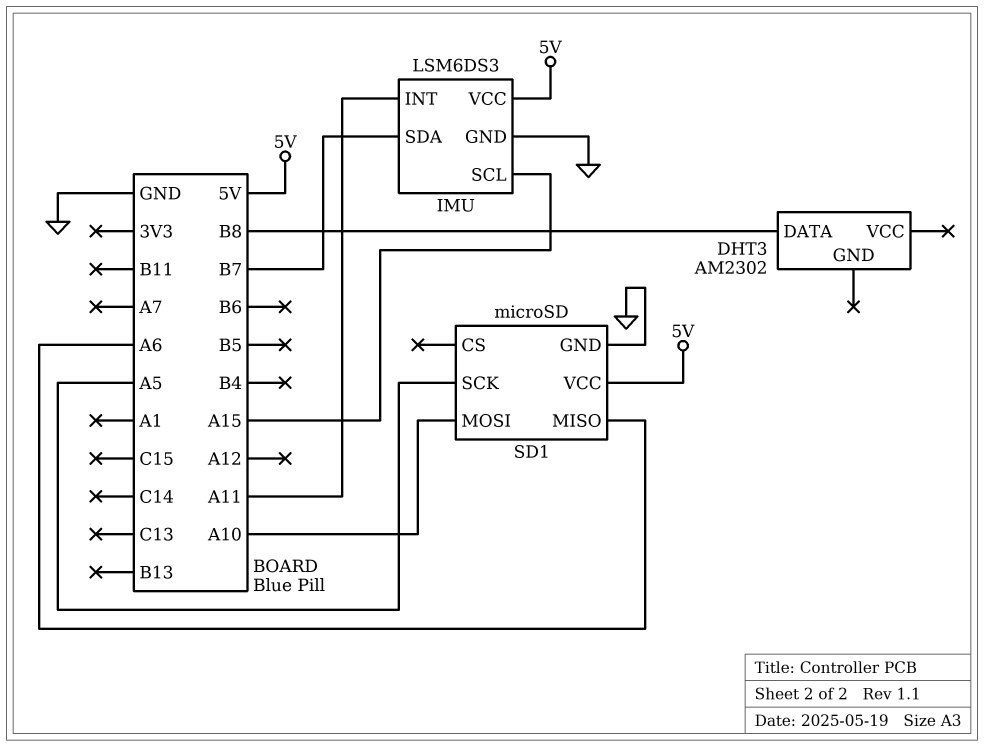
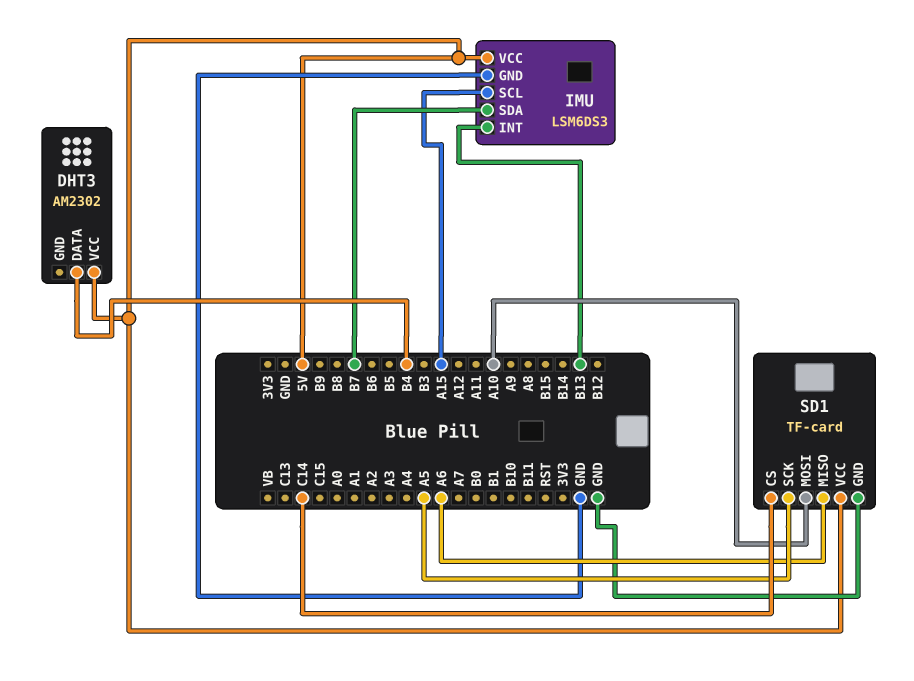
DHT3 pin DATA: B8 -> B4
DHT3 pin VCC: none -> 5V
IMU pin INT: A11 -> B13
SD1: microSD -> TF-card
SD1 pin CS: none -> C14

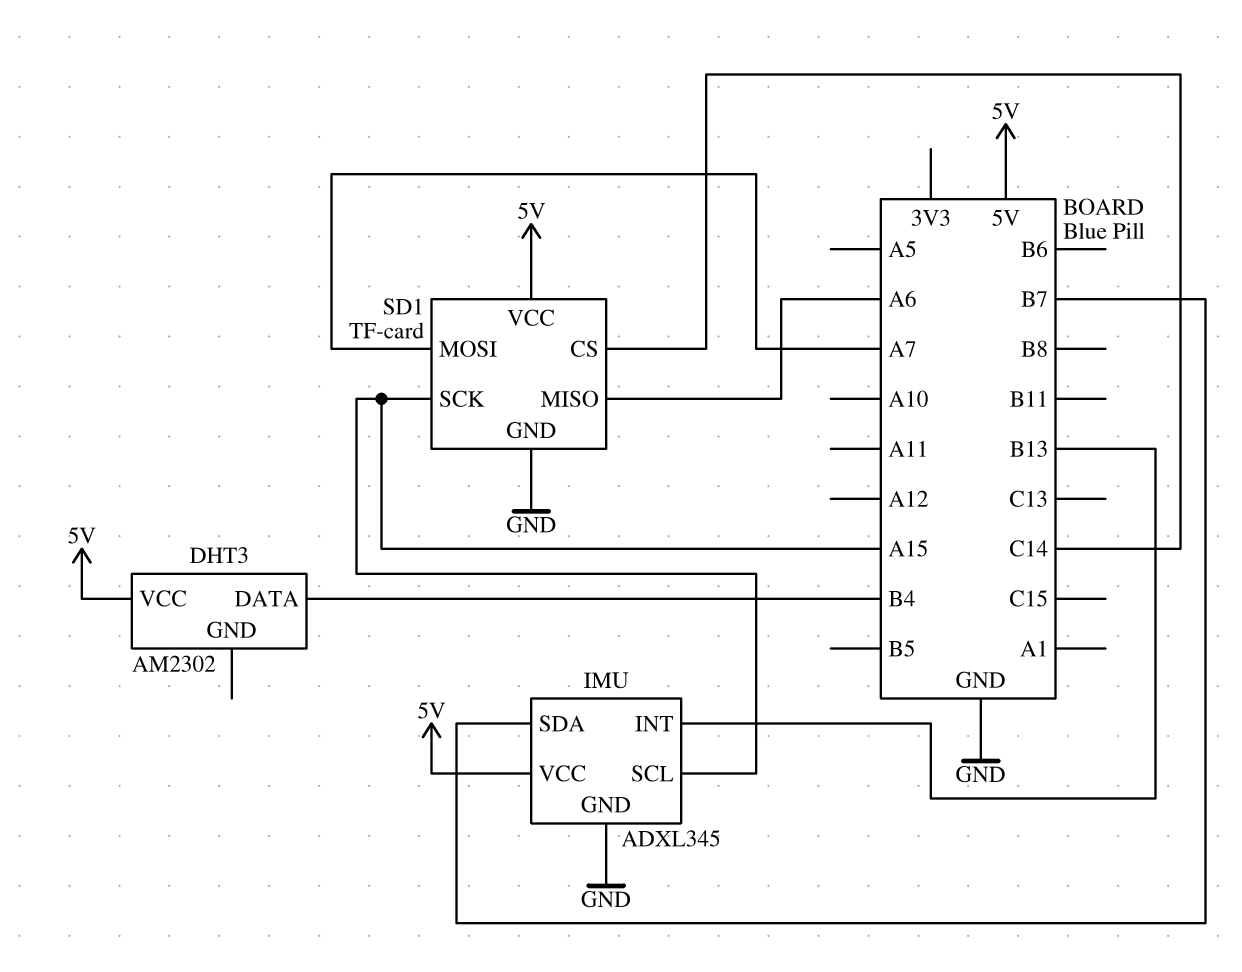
IMU: LSM6DS3 -> ADXL345
SD1 pin MOSI: A10 -> A7
SD1 pin SCK: A5 -> A15

